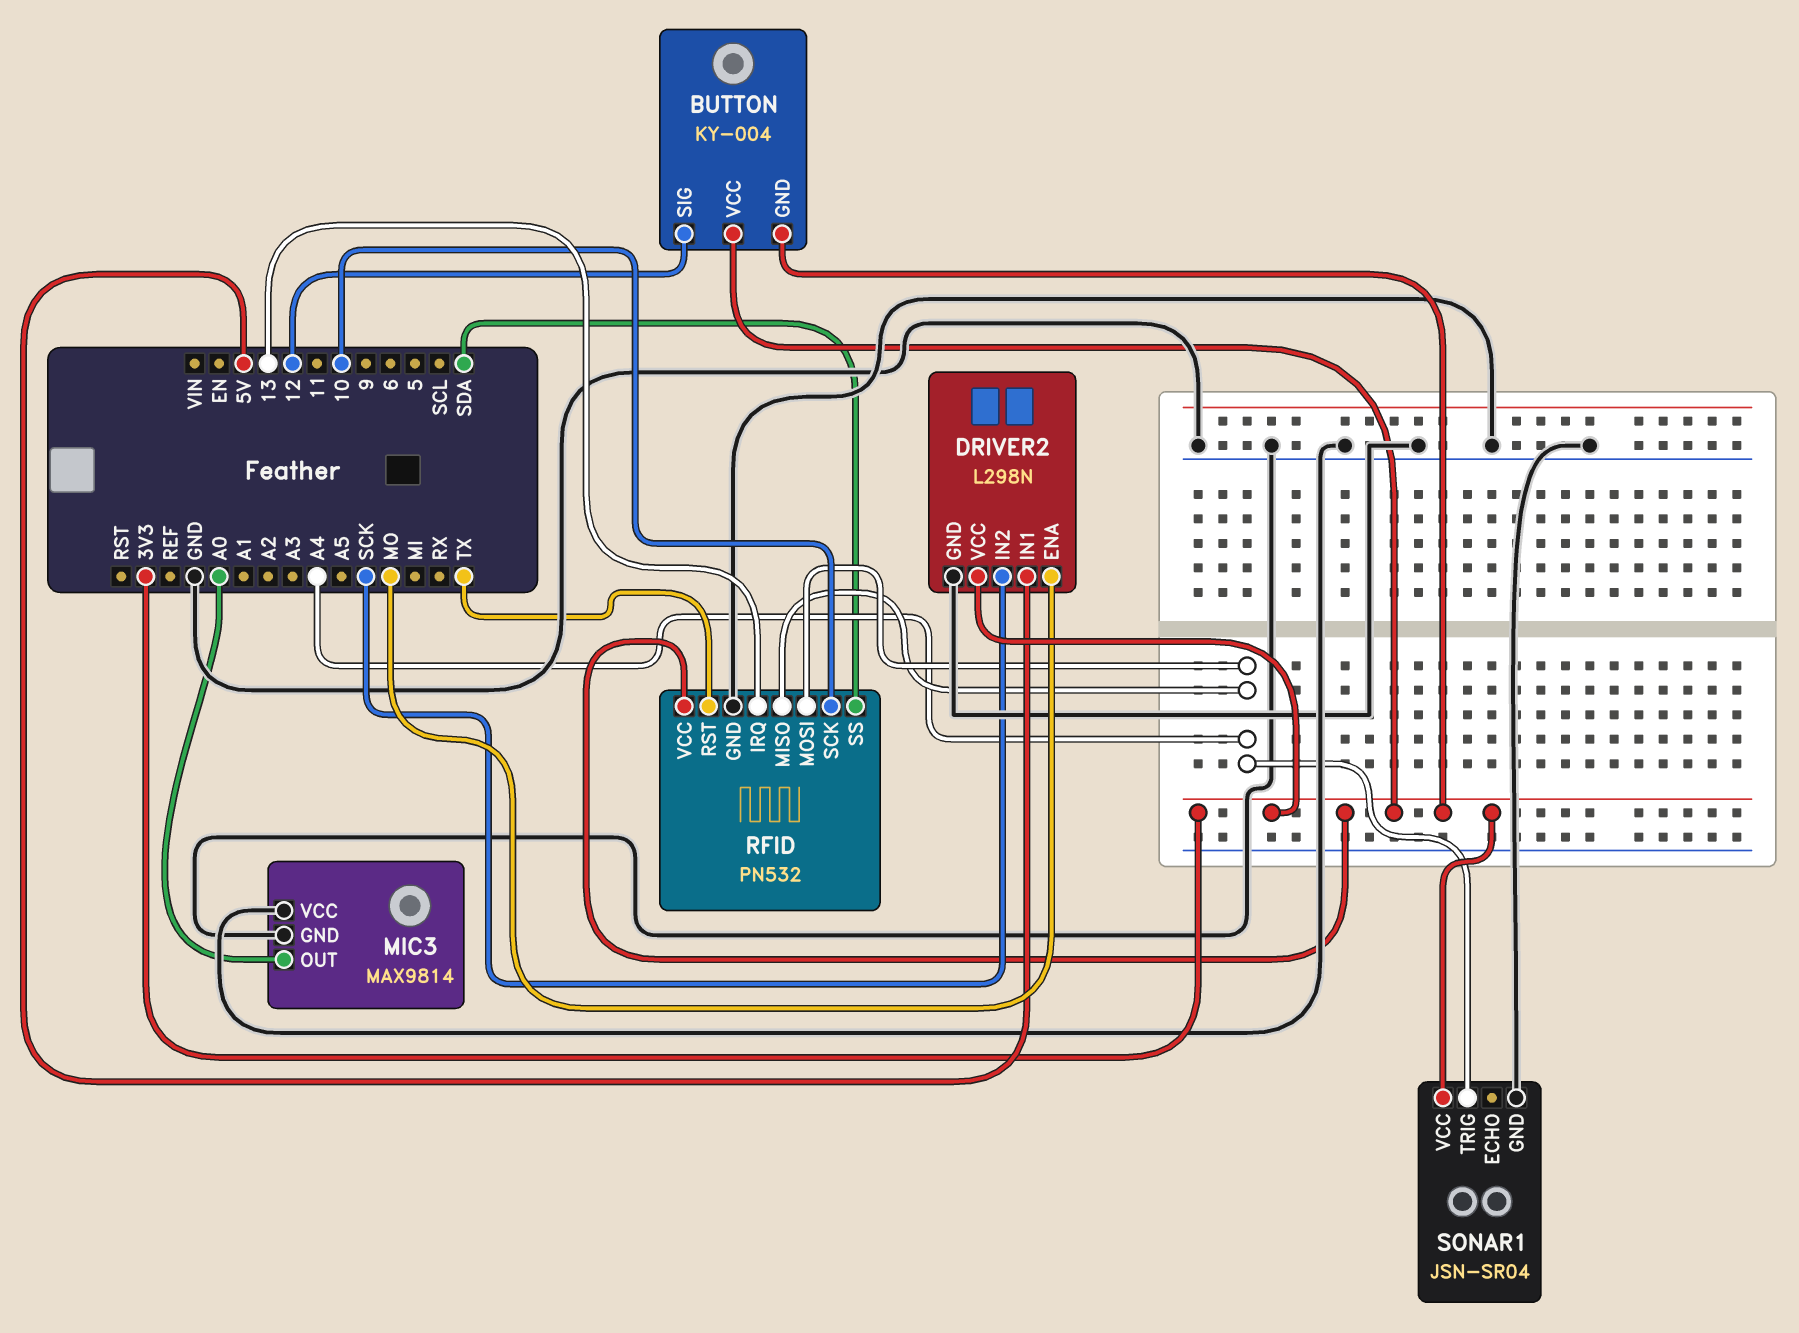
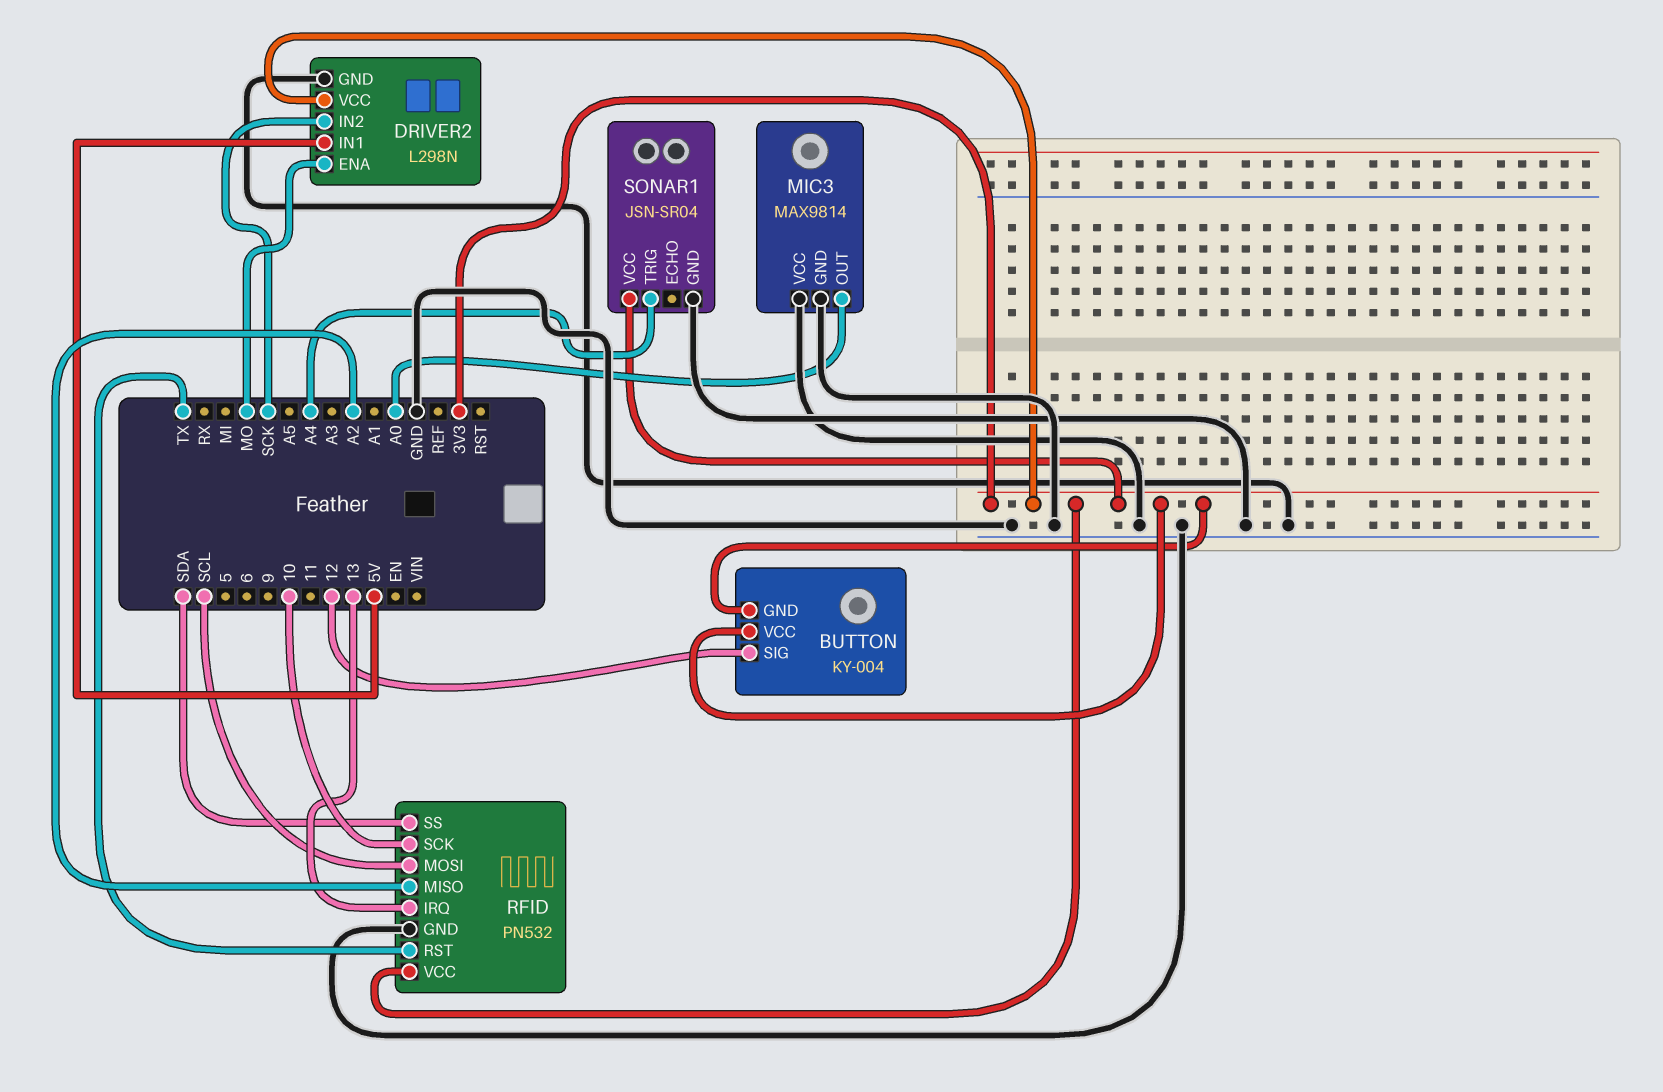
RFID pin MISO: A4 -> A2
RFID pin MOSI: A4 -> SCL

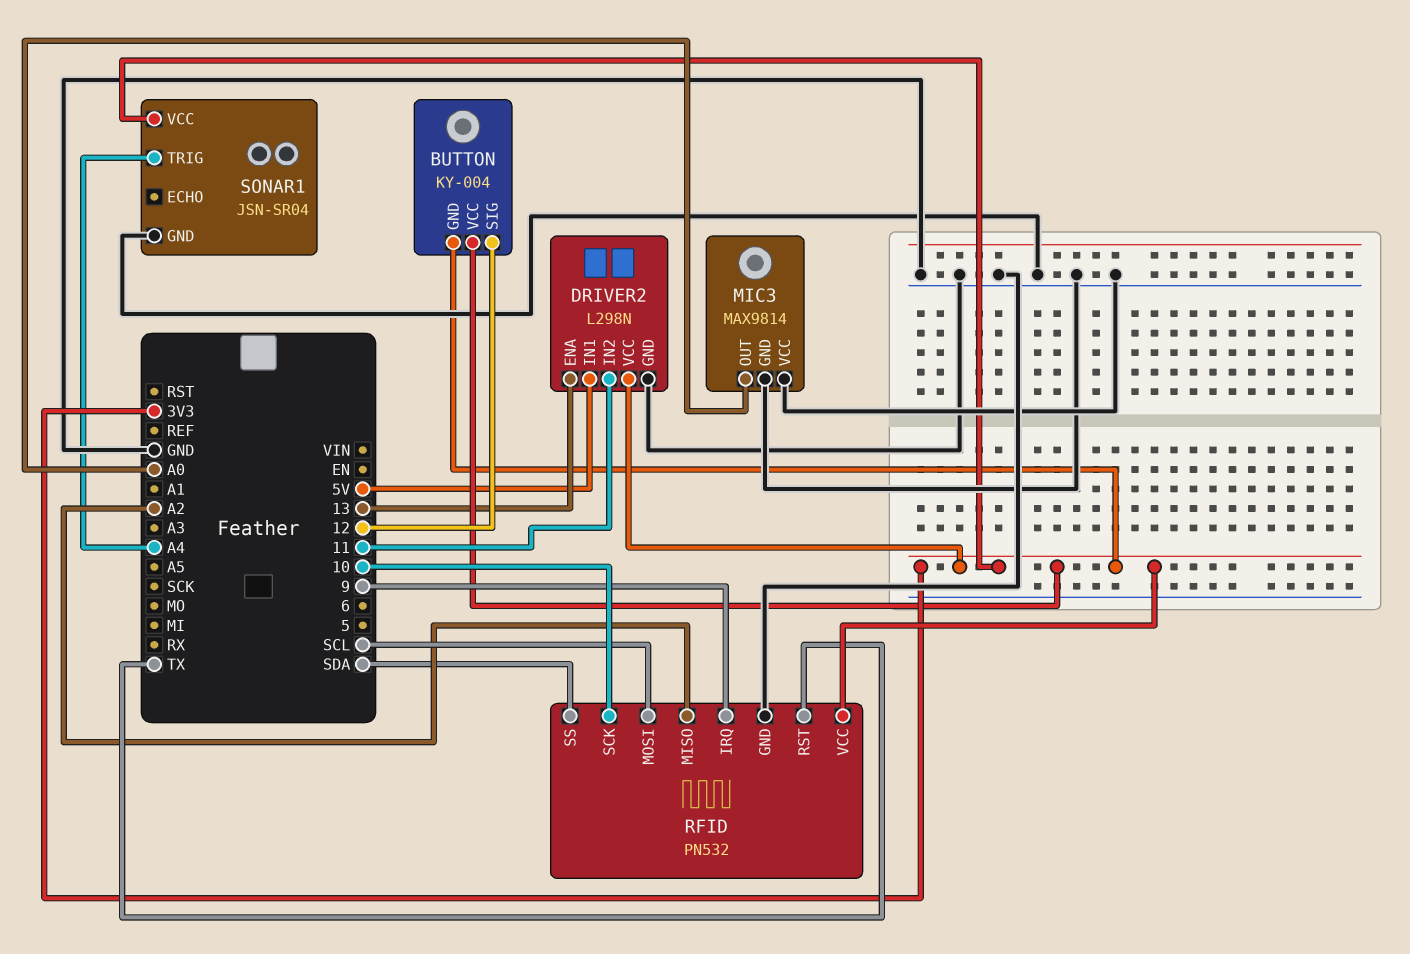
DRIVER2 pin ENA: MO -> 13
DRIVER2 pin IN2: SCK -> 11
RFID pin IRQ: 13 -> 9

